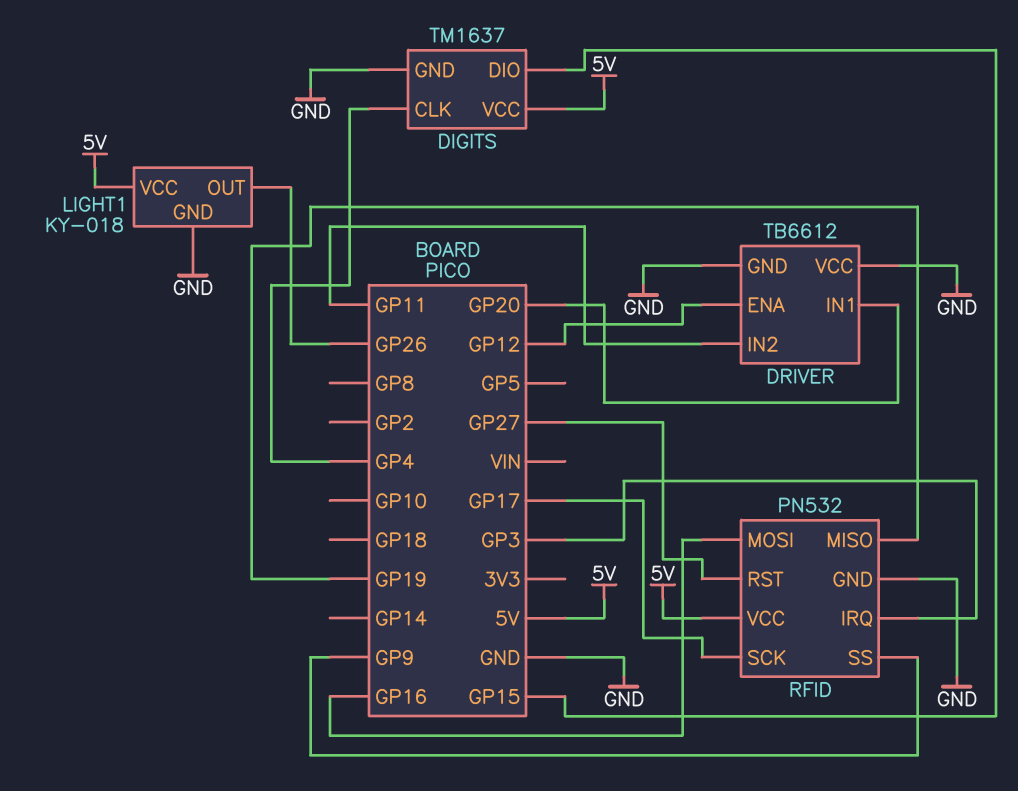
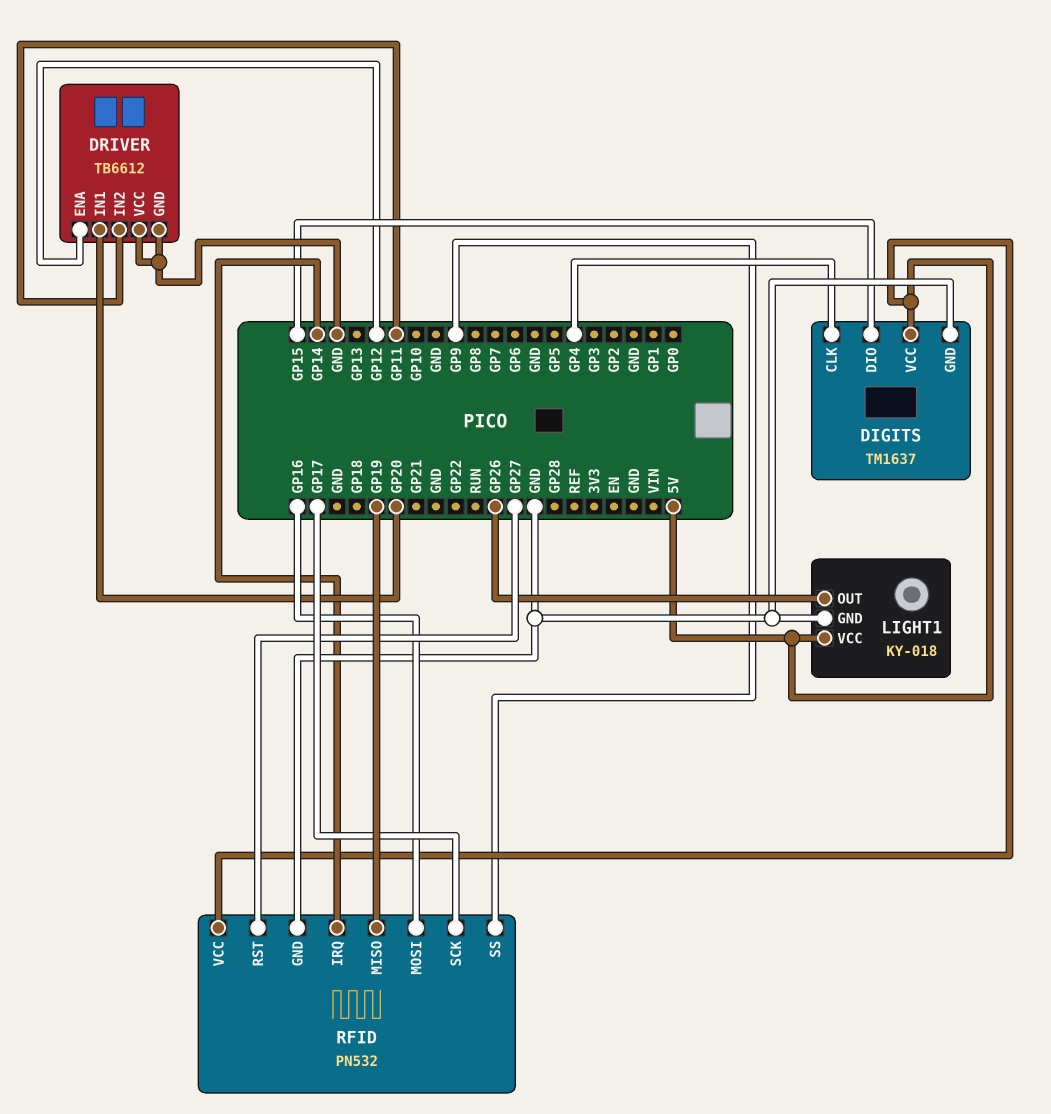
RFID pin IRQ: GP3 -> GP14

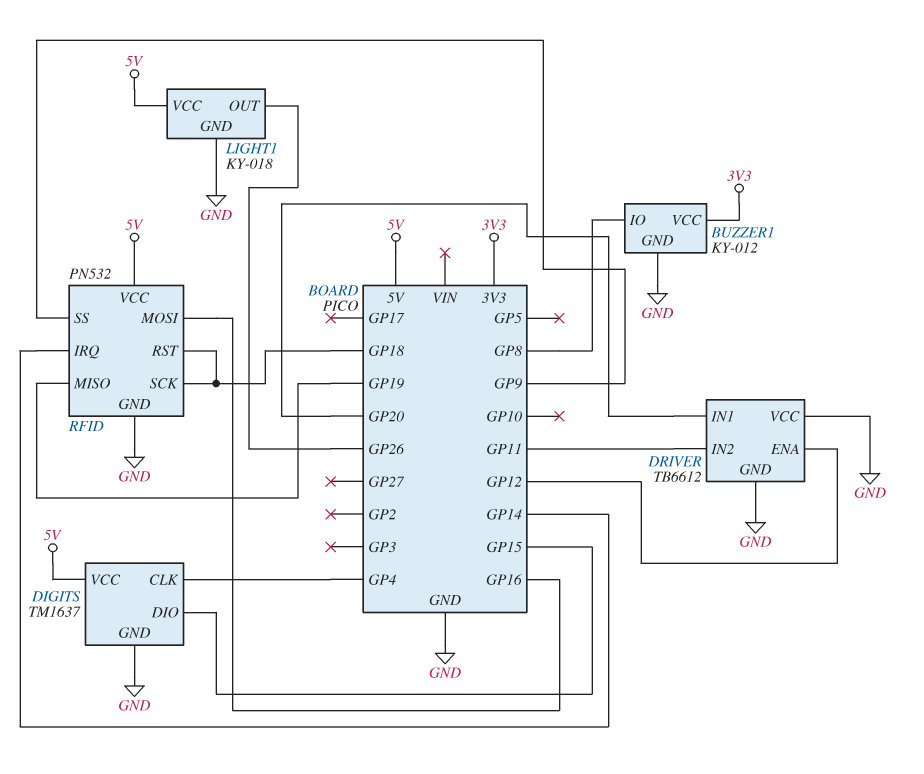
BUZZER1: none -> KY-012
BUZZER1 pin GND: none -> GND
BUZZER1 pin IO: none -> GP8
BUZZER1 pin VCC: none -> 3V3
RFID pin RST: GP27 -> GP18
RFID pin SCK: GP17 -> GP18

